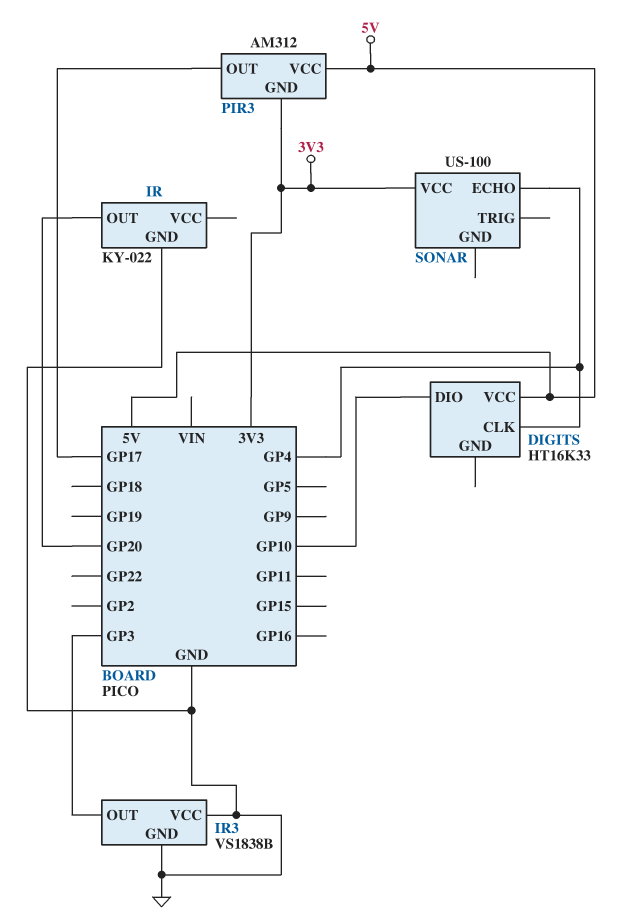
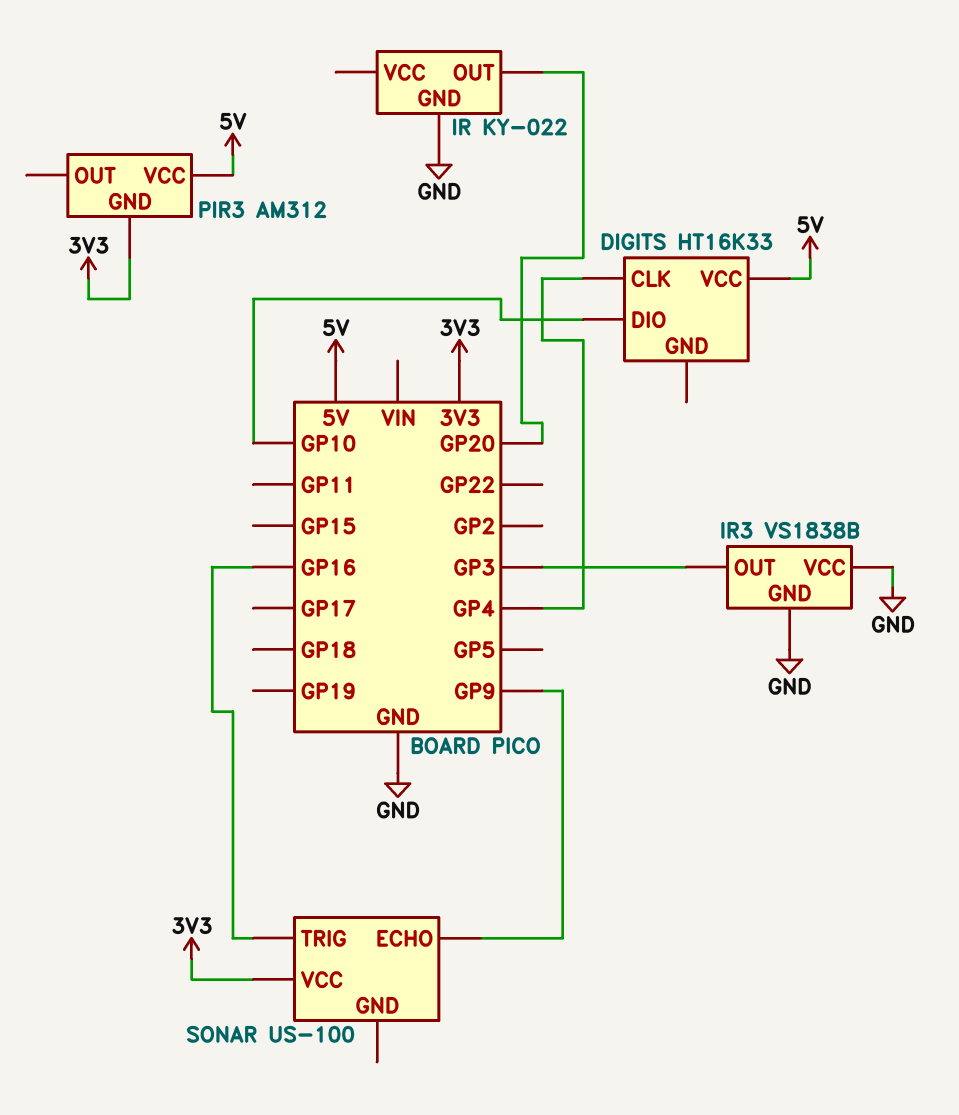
PIR3 pin OUT: GP17 -> none
SONAR pin ECHO: GP4 -> GP9
SONAR pin TRIG: none -> GP16

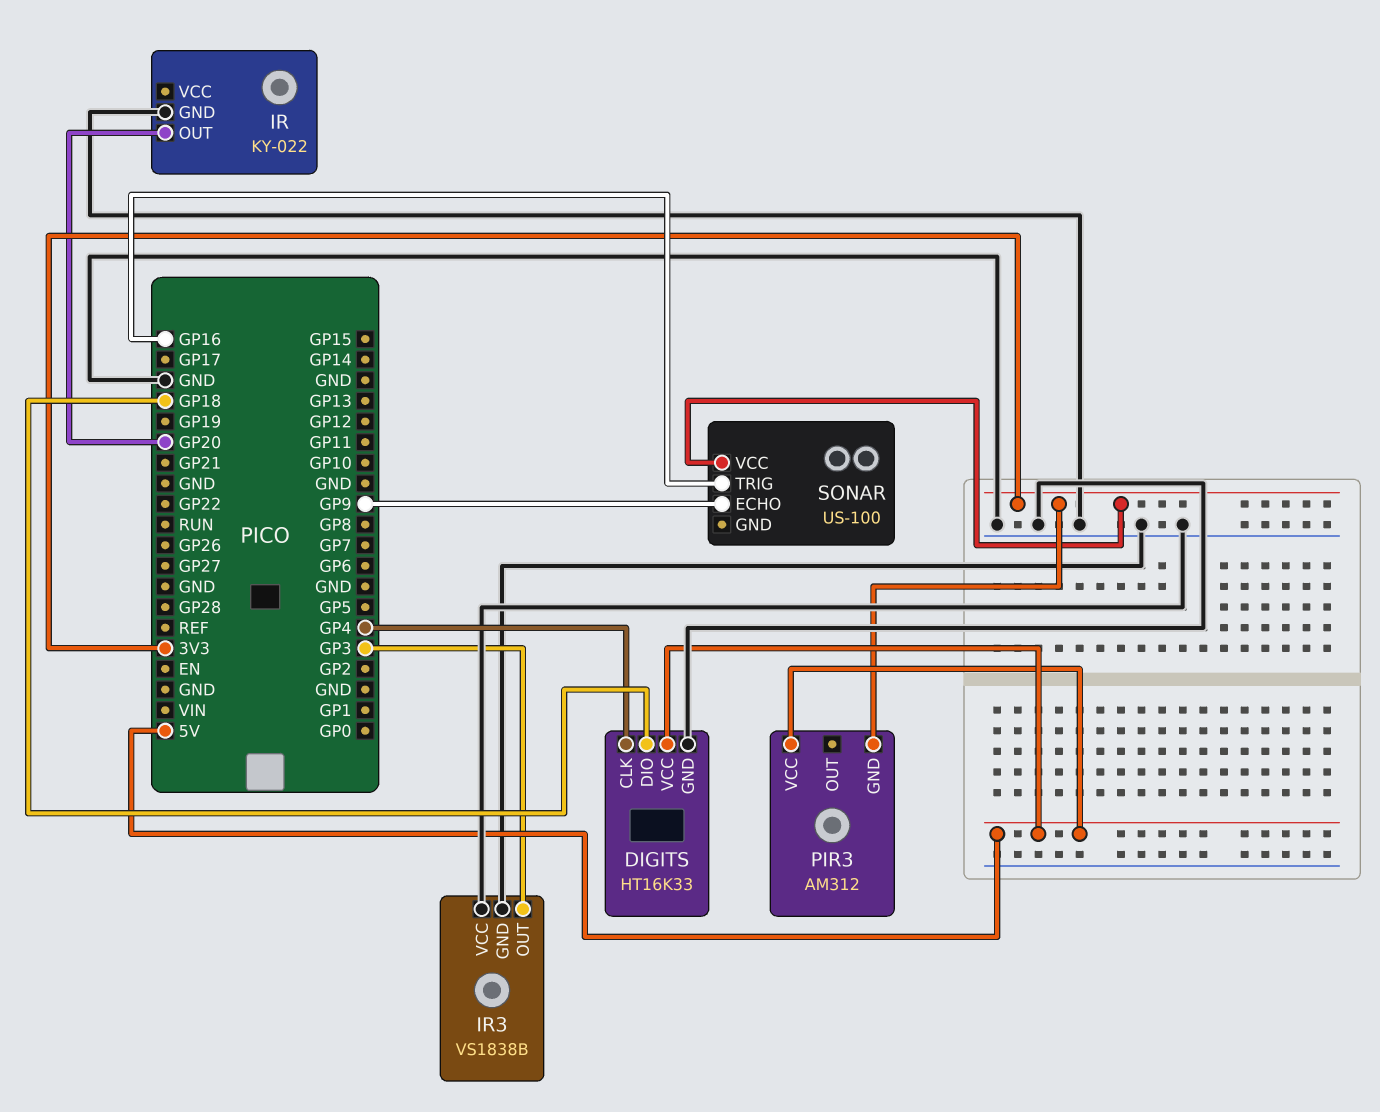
DIGITS pin DIO: GP10 -> GP18
DIGITS pin GND: none -> GND

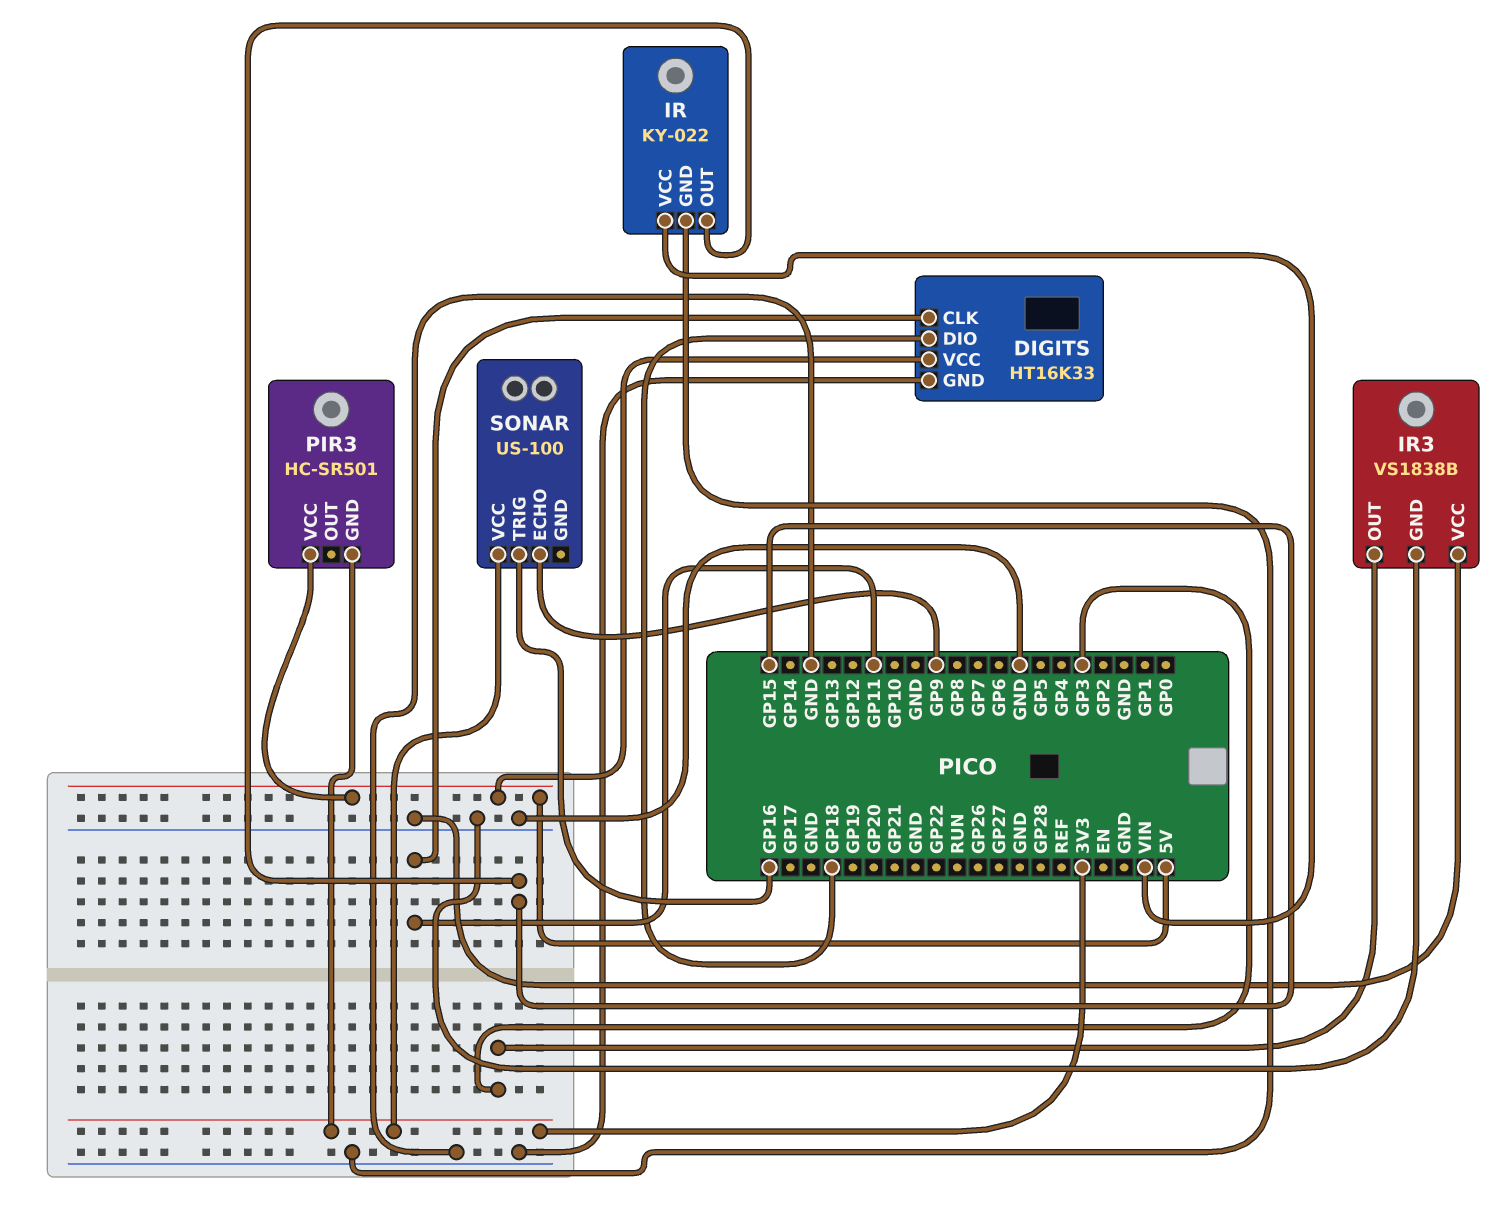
DIGITS pin CLK: GP4 -> GP11
IR pin OUT: GP20 -> GP15
IR pin VCC: none -> VIN
PIR3: AM312 -> HC-SR501

